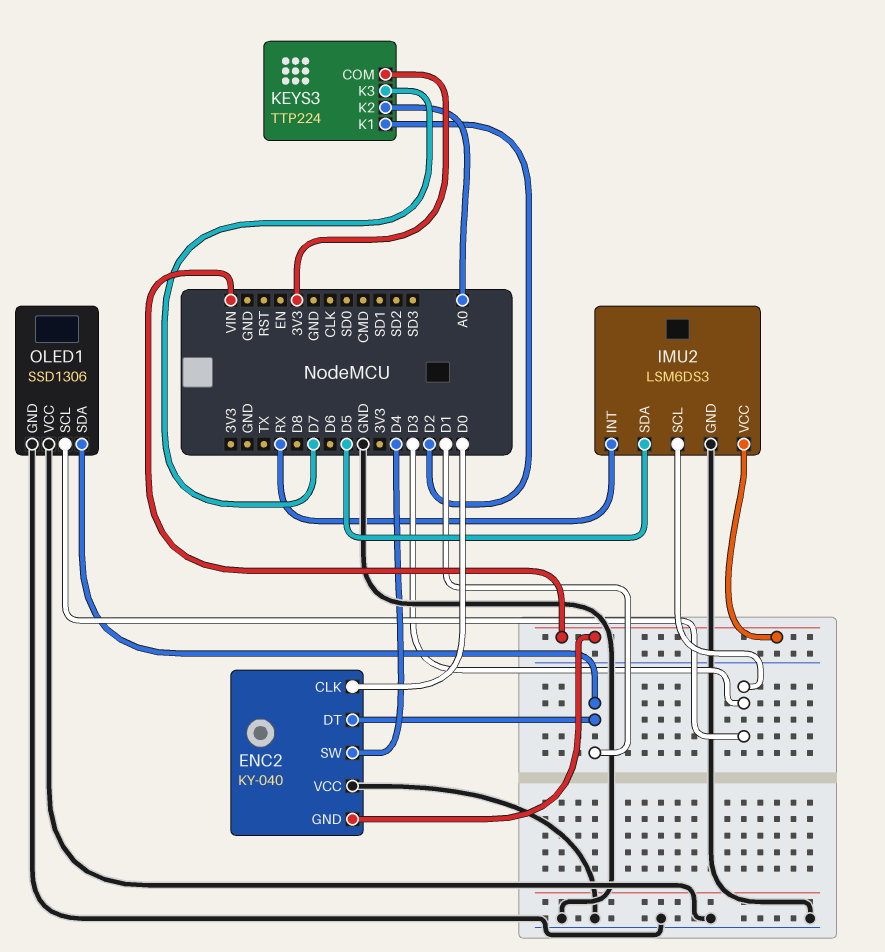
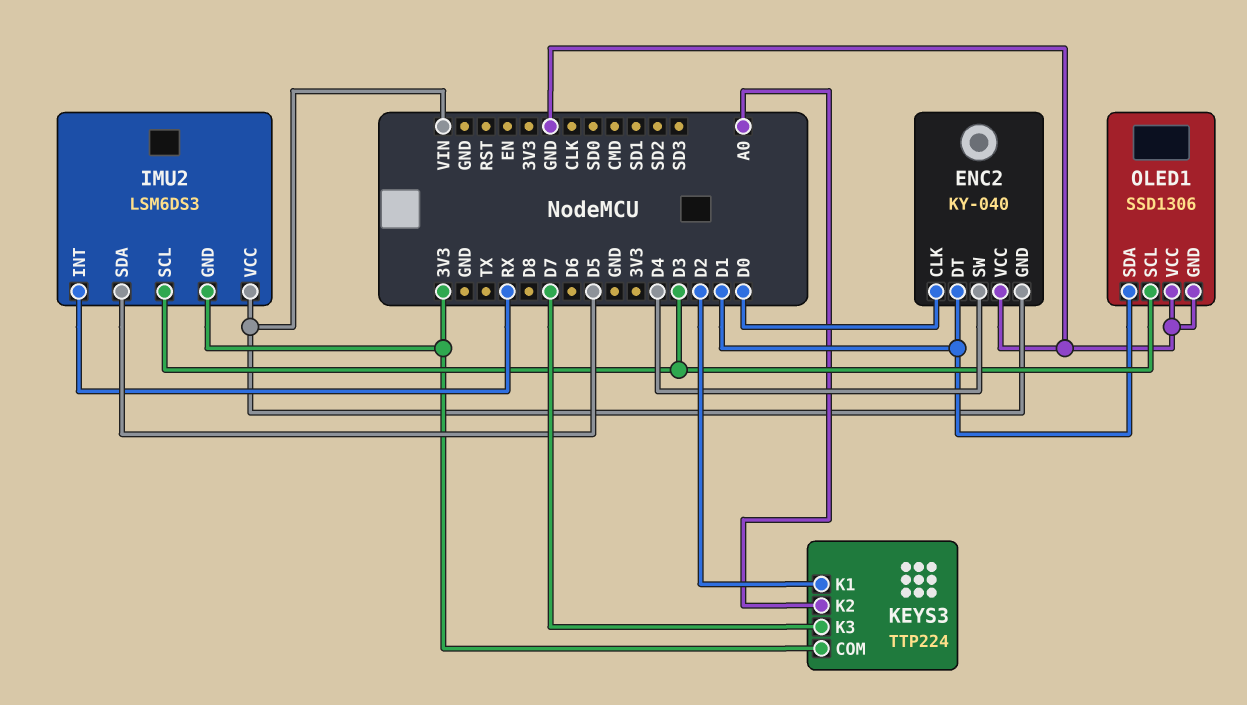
IMU2 pin GND: GND -> 3V3

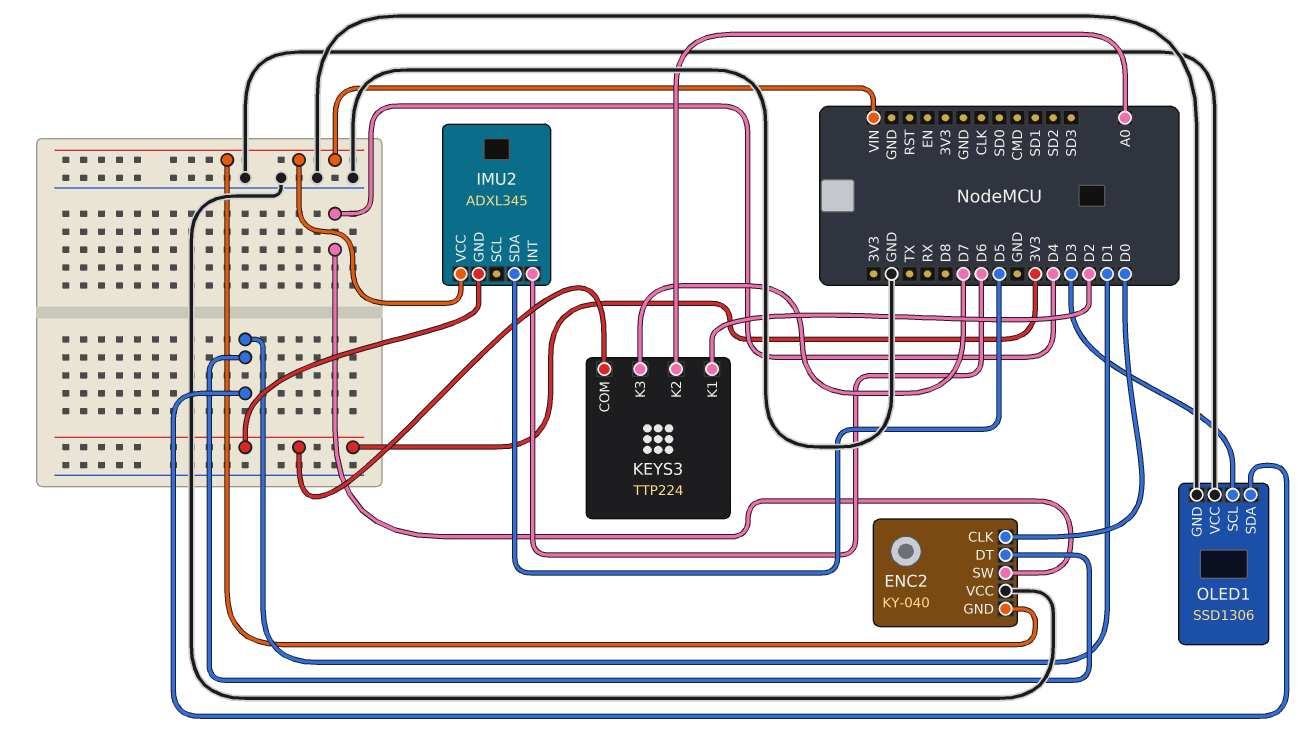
IMU2: LSM6DS3 -> ADXL345
IMU2 pin INT: RX -> D6
IMU2 pin SCL: D3 -> none

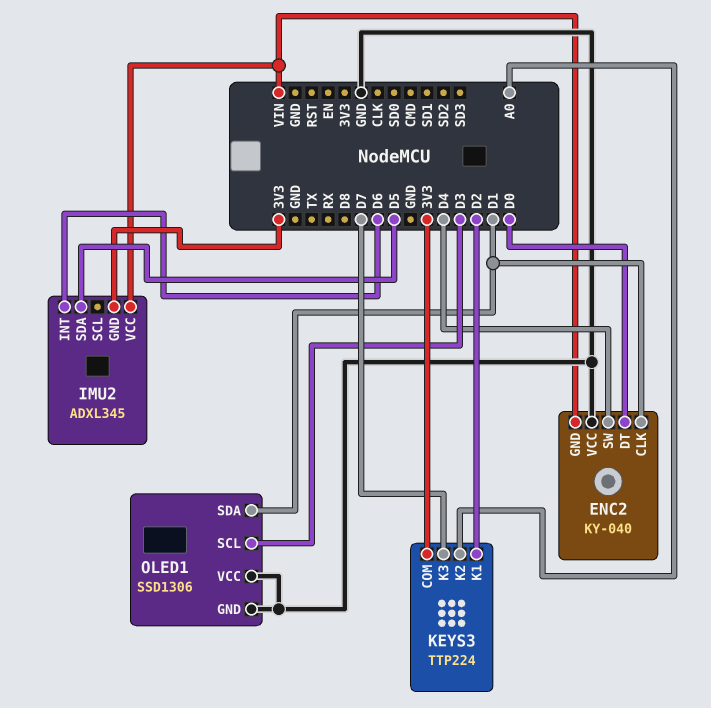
ENC2 pin CLK: D0 -> D1
ENC2 pin DT: D1 -> D0

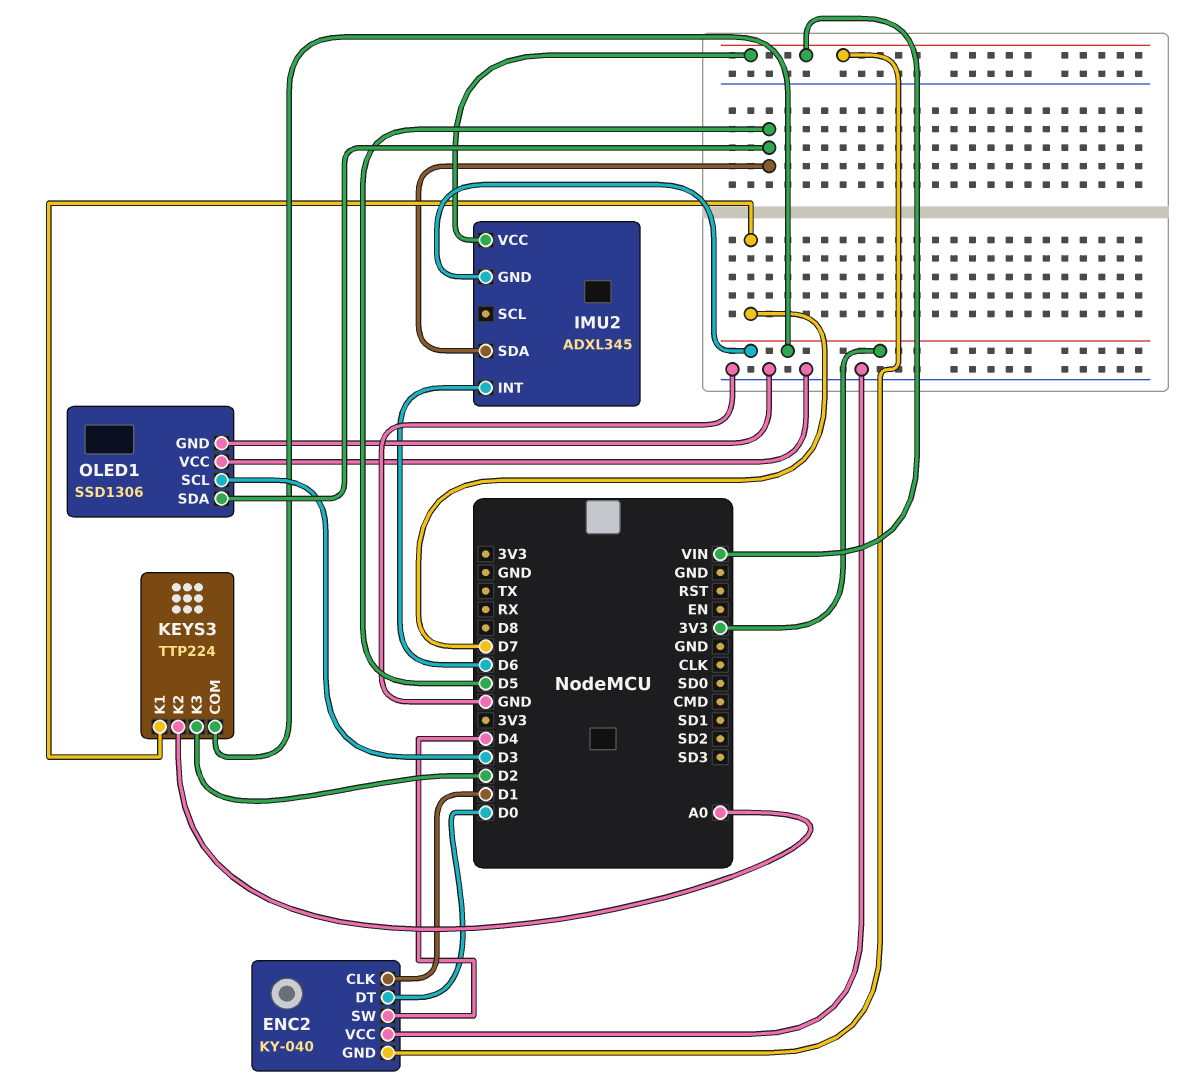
KEYS3 pin K1: D2 -> D7
KEYS3 pin K3: D7 -> D2
OLED1 pin SDA: D1 -> D5

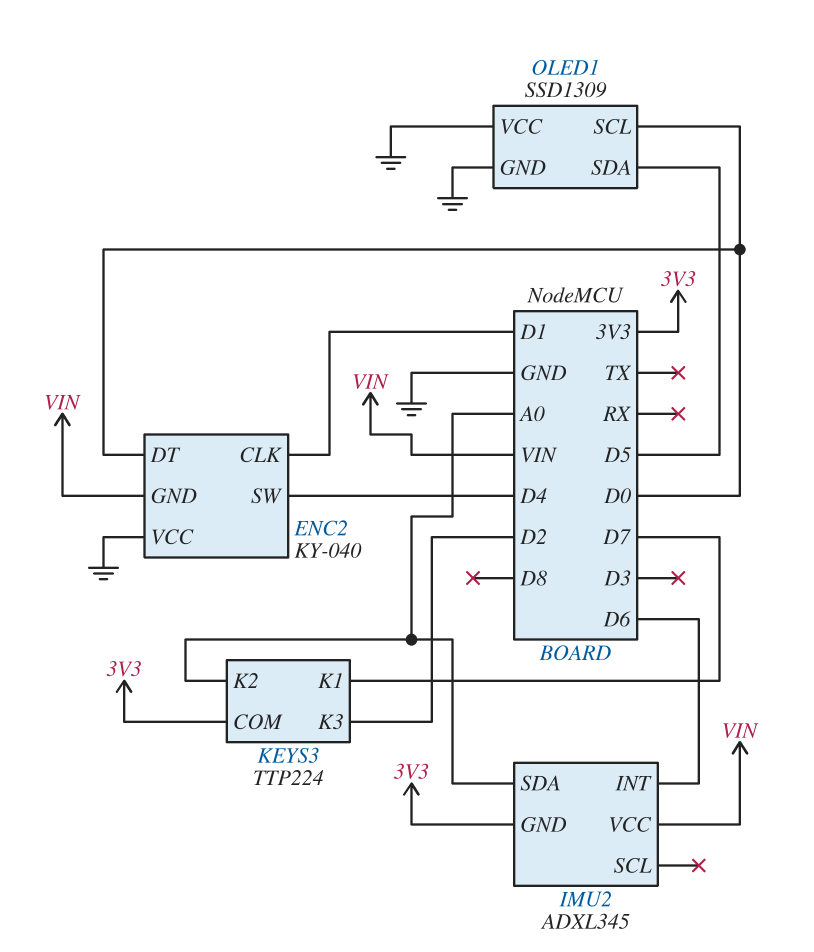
IMU2 pin SDA: D5 -> A0
OLED1: SSD1306 -> SSD1309
OLED1 pin SCL: D3 -> D0

